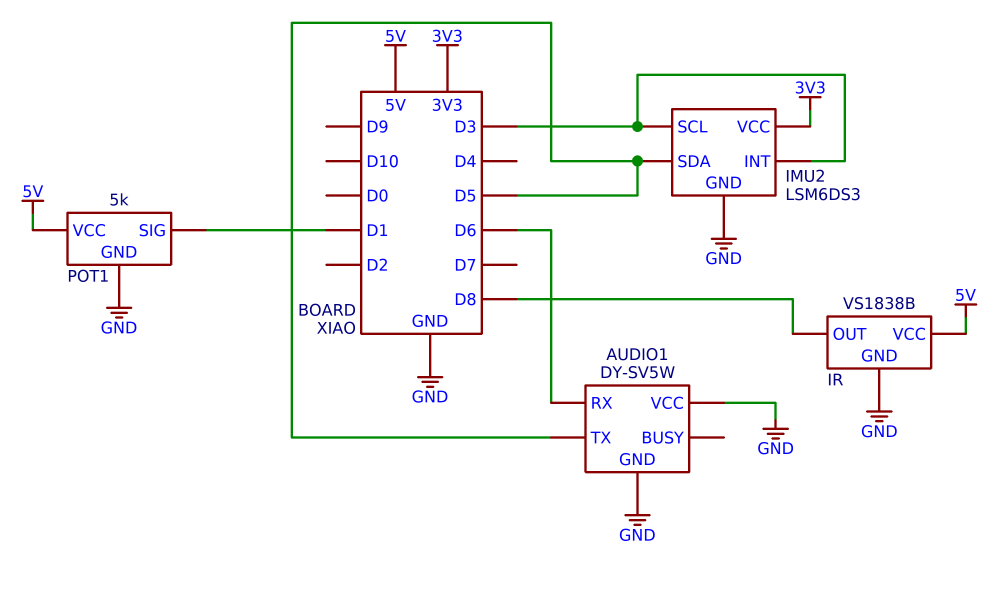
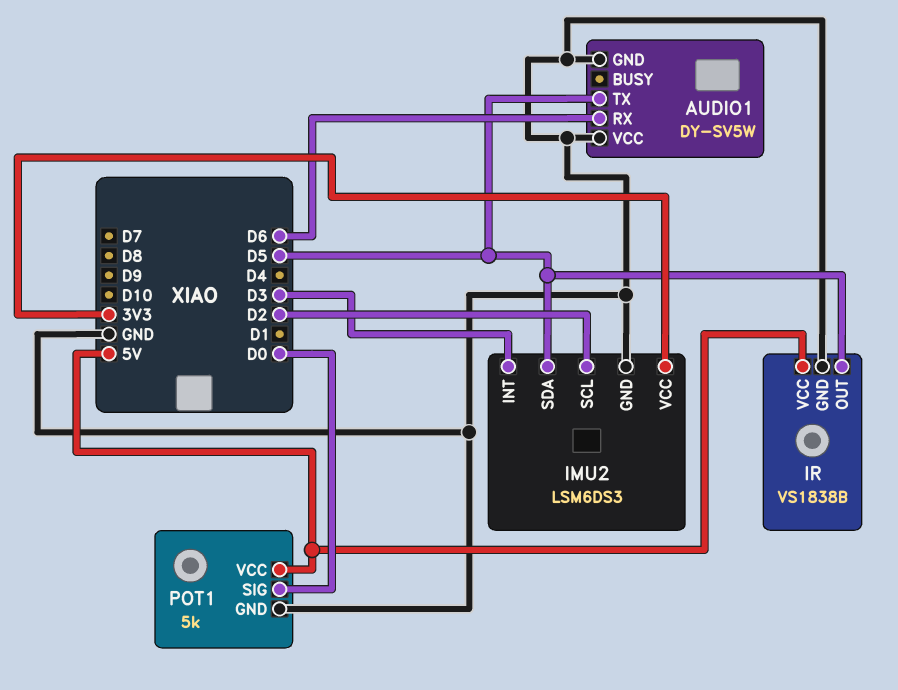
IMU2 pin SCL: D3 -> D2
IR pin OUT: D8 -> D5
POT1 pin SIG: D1 -> D0

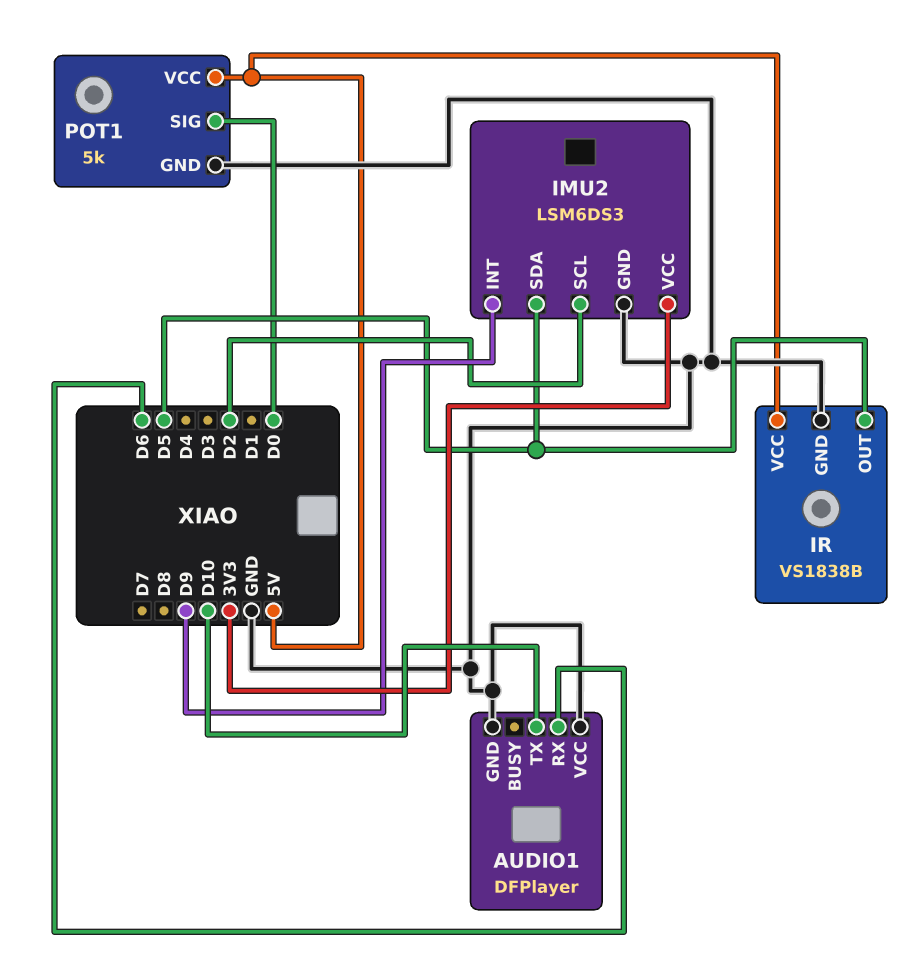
AUDIO1: DY-SV5W -> DFPlayer
AUDIO1 pin TX: D5 -> D10
IMU2 pin INT: D3 -> D9

